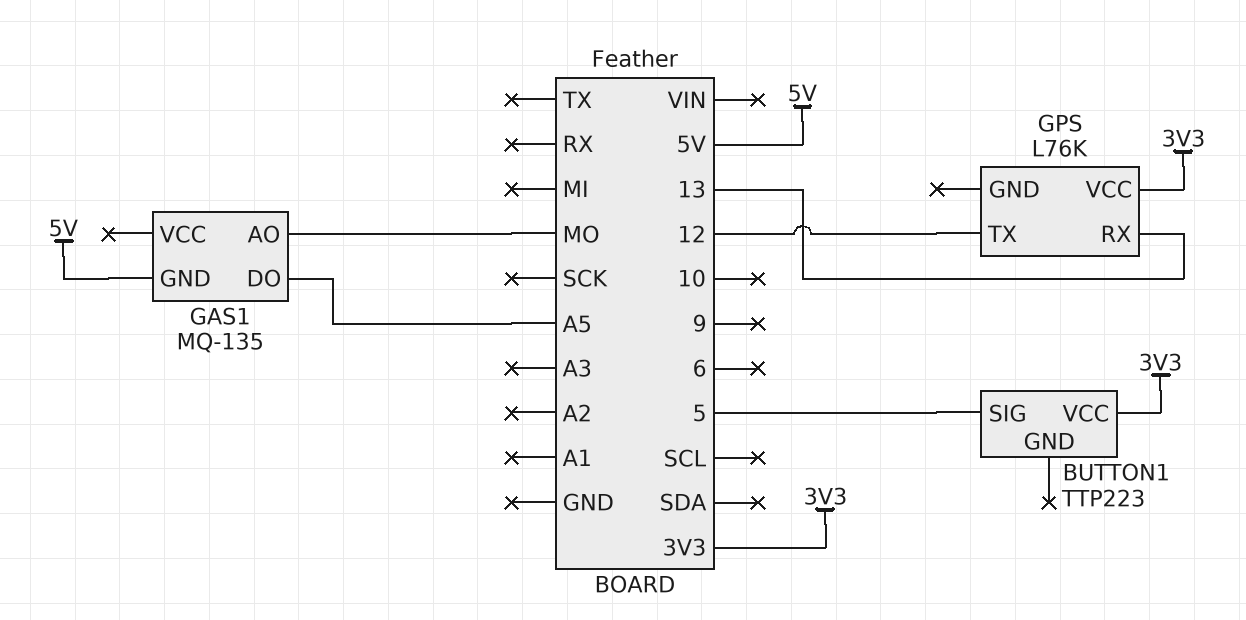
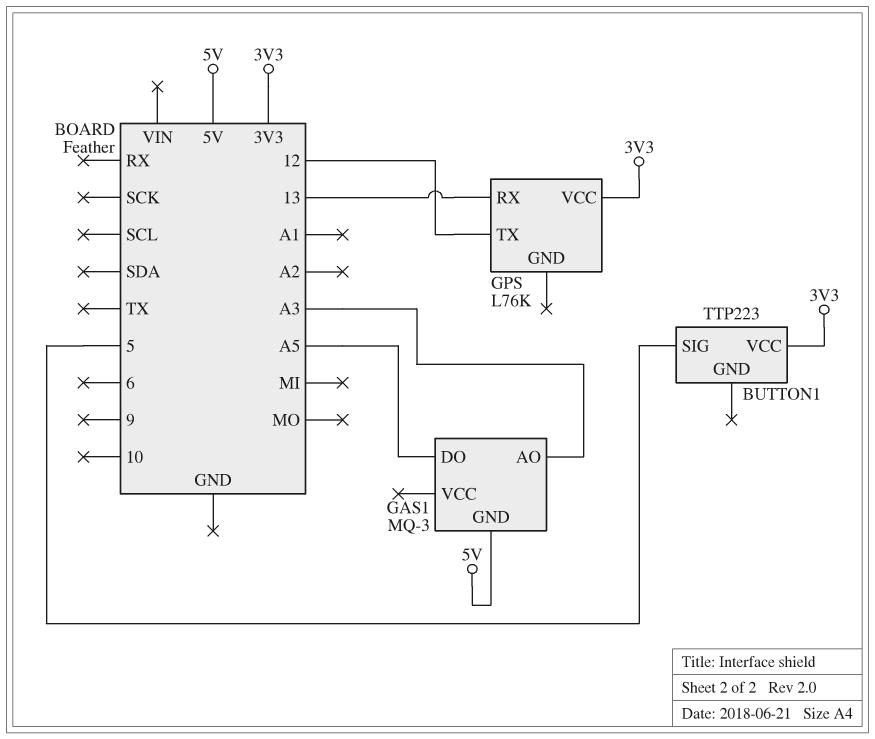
GAS1: MQ-135 -> MQ-3
GAS1 pin AO: MO -> A3

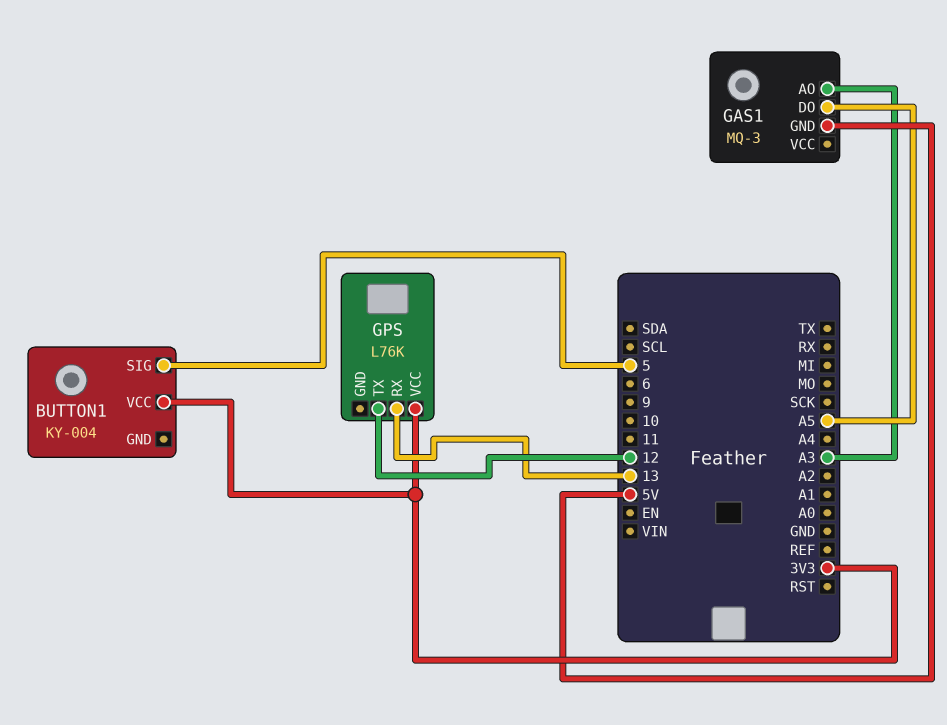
BUTTON1: TTP223 -> KY-004

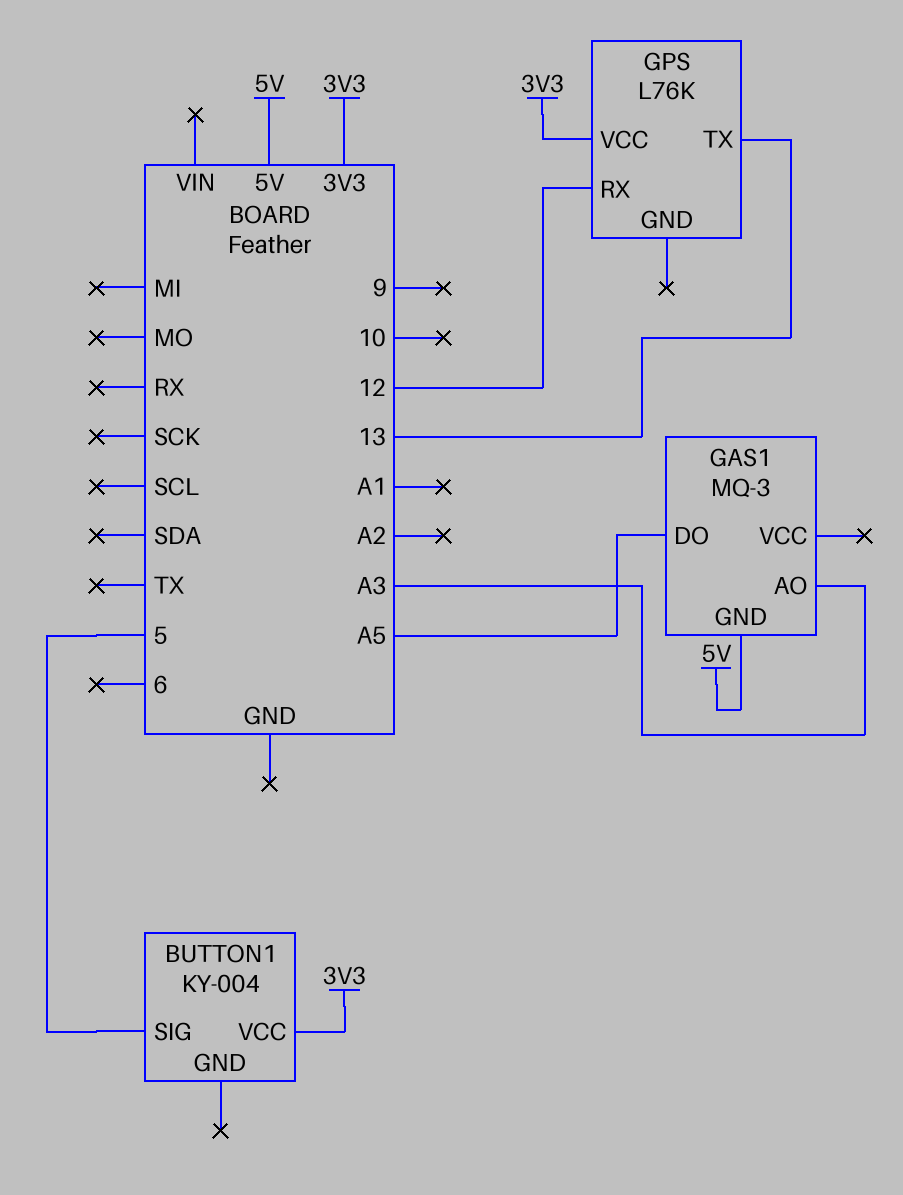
GPS pin RX: 13 -> 12
GPS pin TX: 12 -> 13

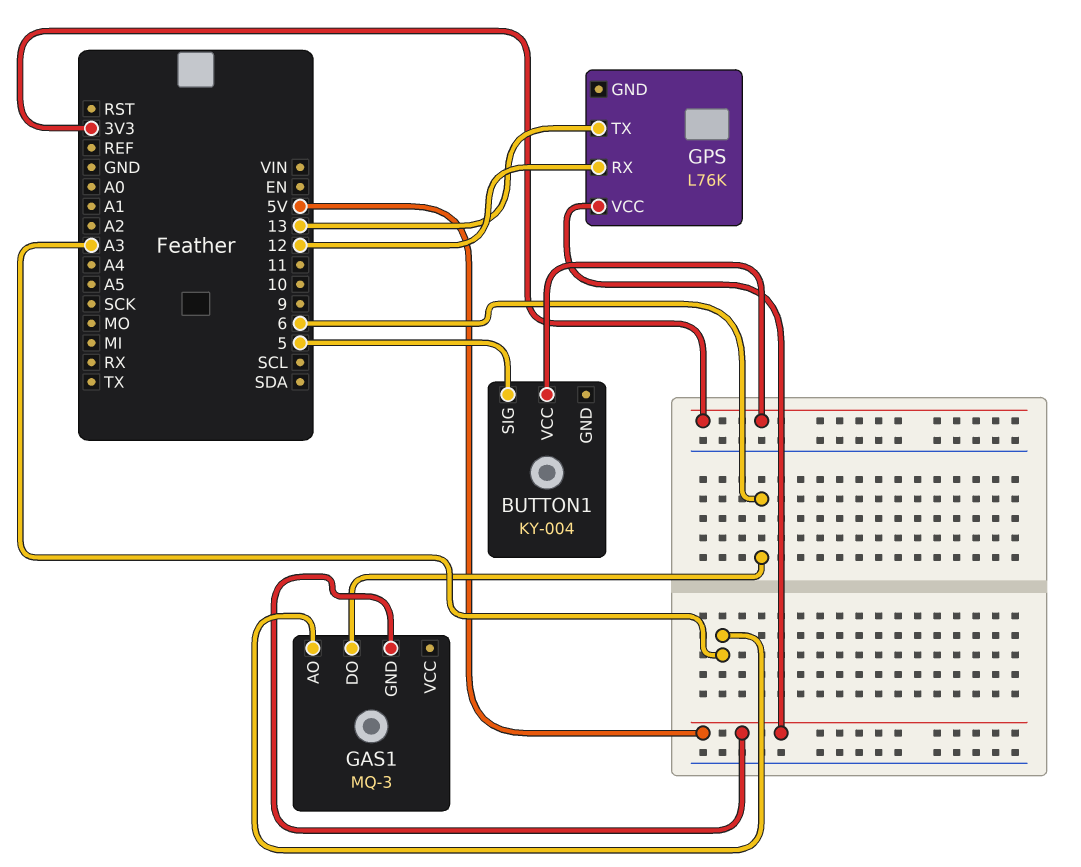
GAS1 pin DO: A5 -> 6
GPS pin VCC: 3V3 -> 5V

